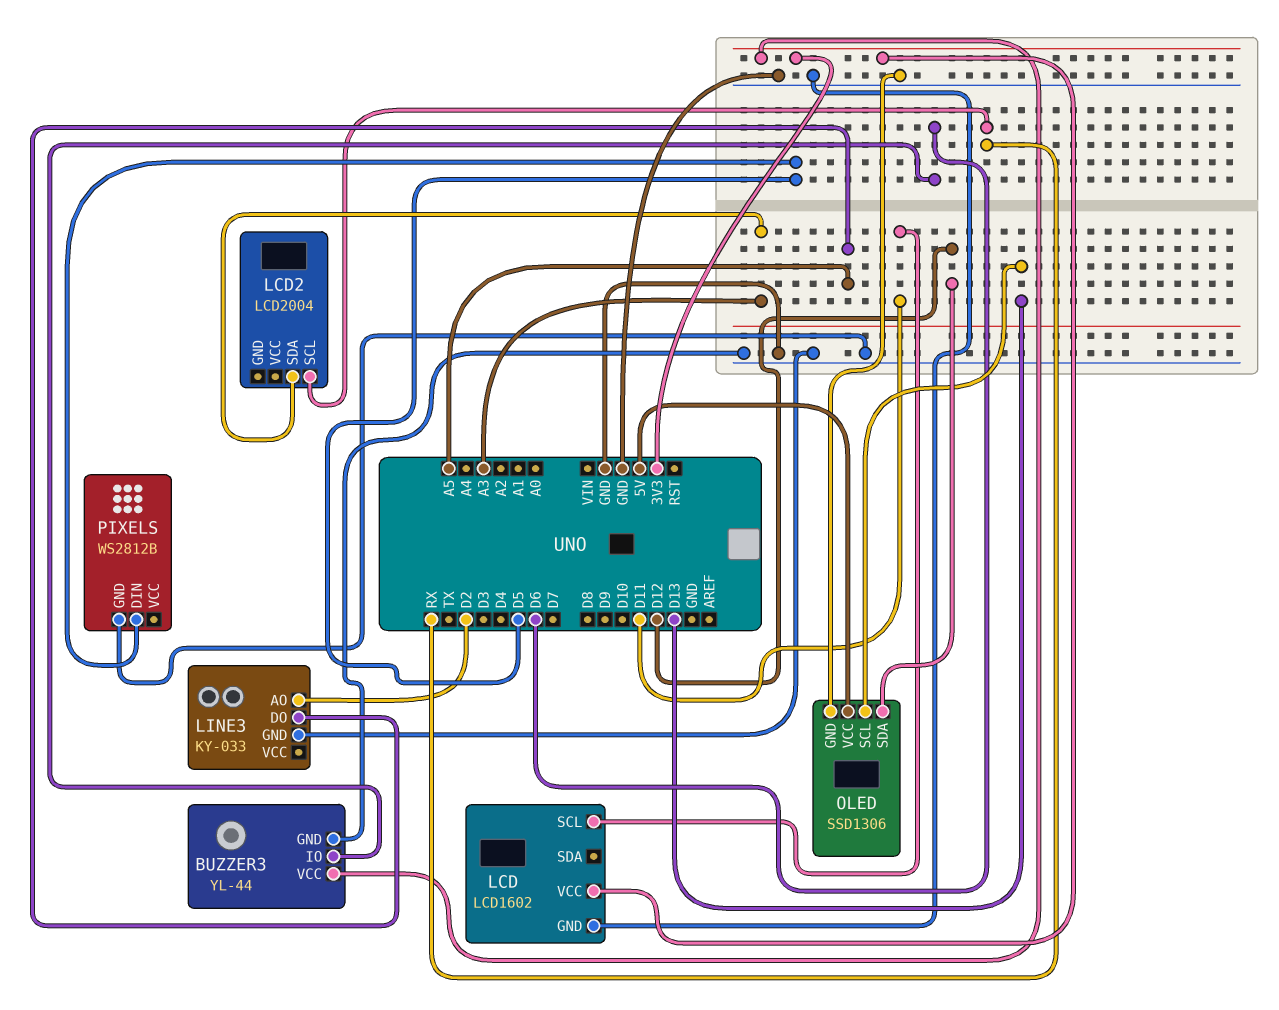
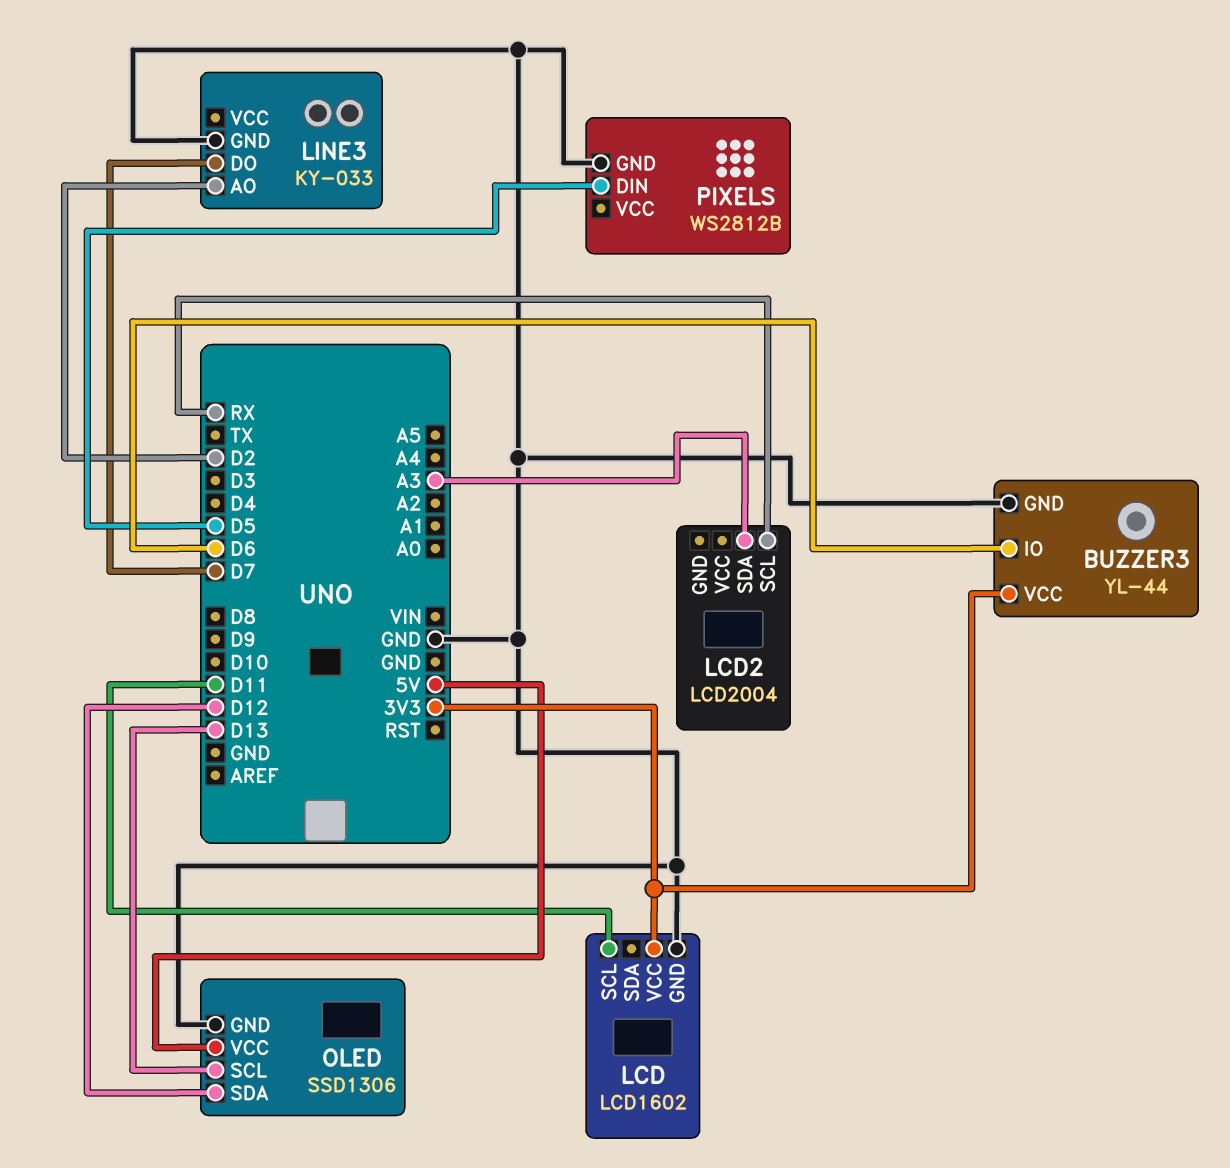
LINE3 pin DO: A5 -> D7

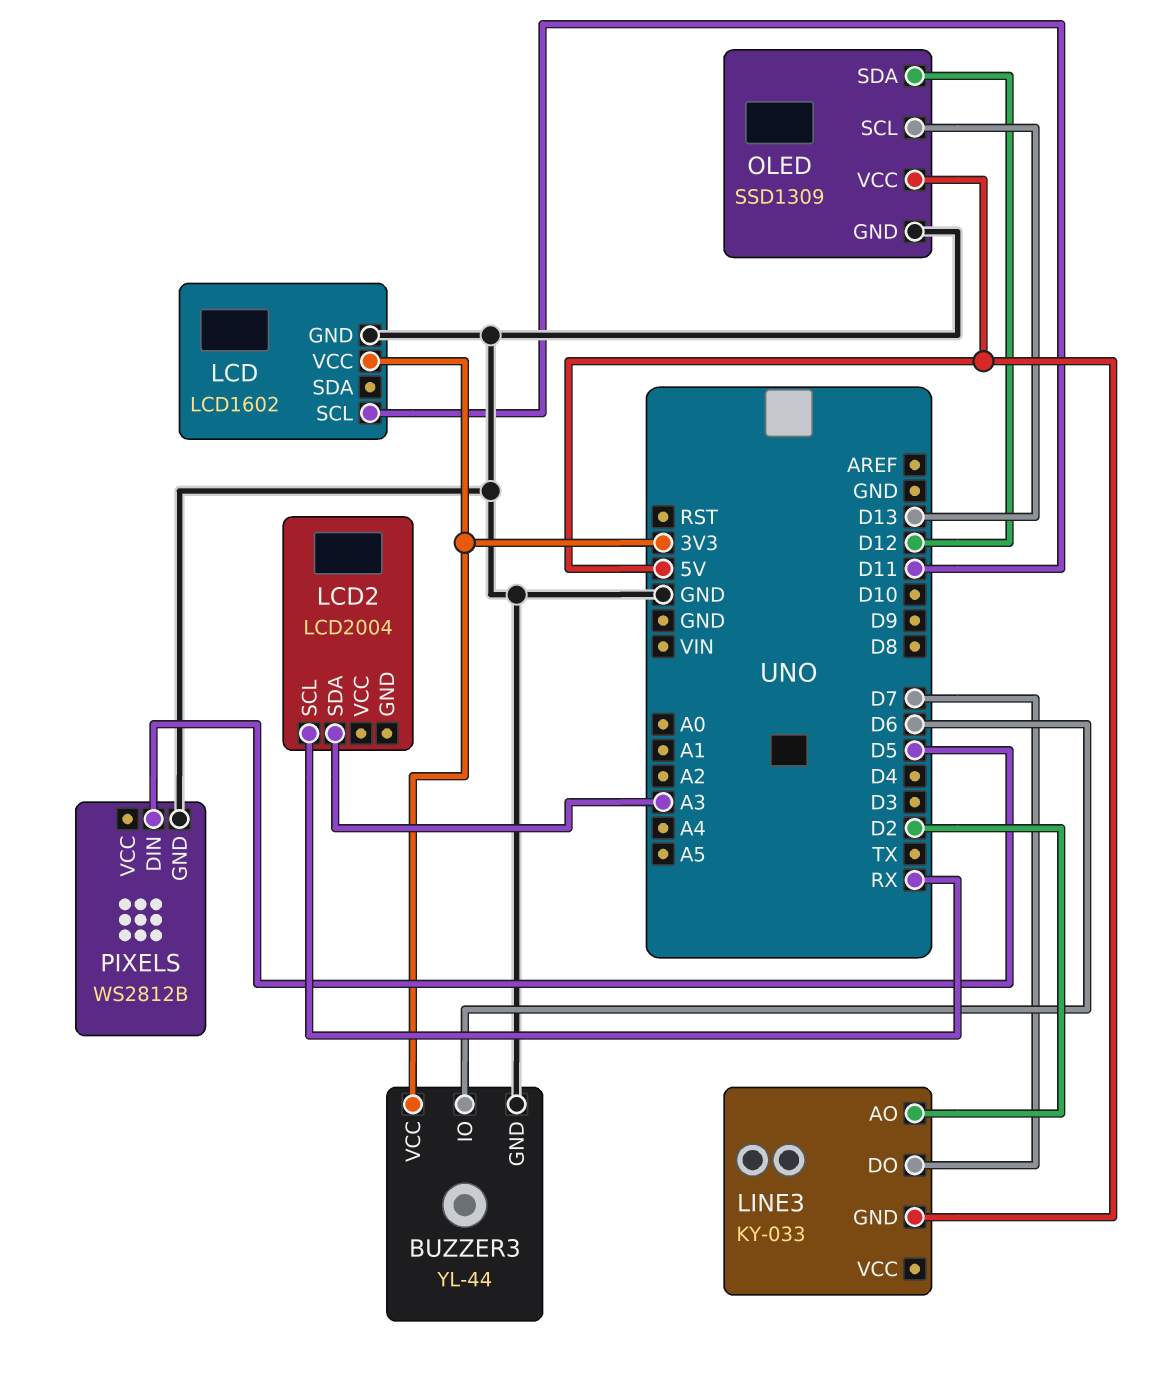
LINE3 pin GND: GND -> 5V
OLED: SSD1306 -> SSD1309

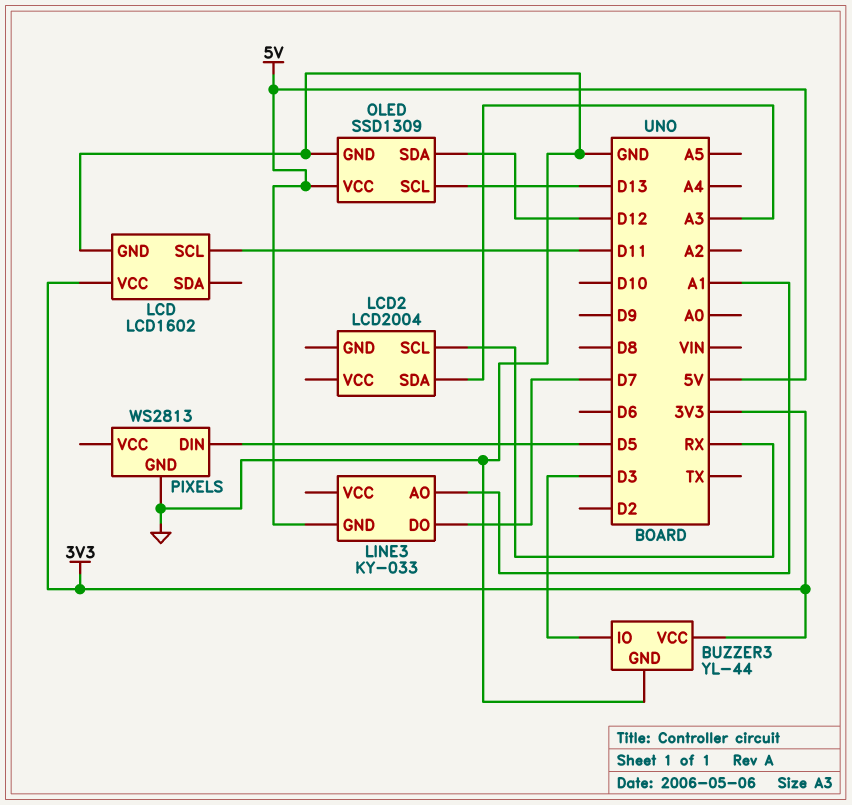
BUZZER3 pin IO: D6 -> D3
LINE3 pin AO: D2 -> A1
PIXELS: WS2812B -> WS2813

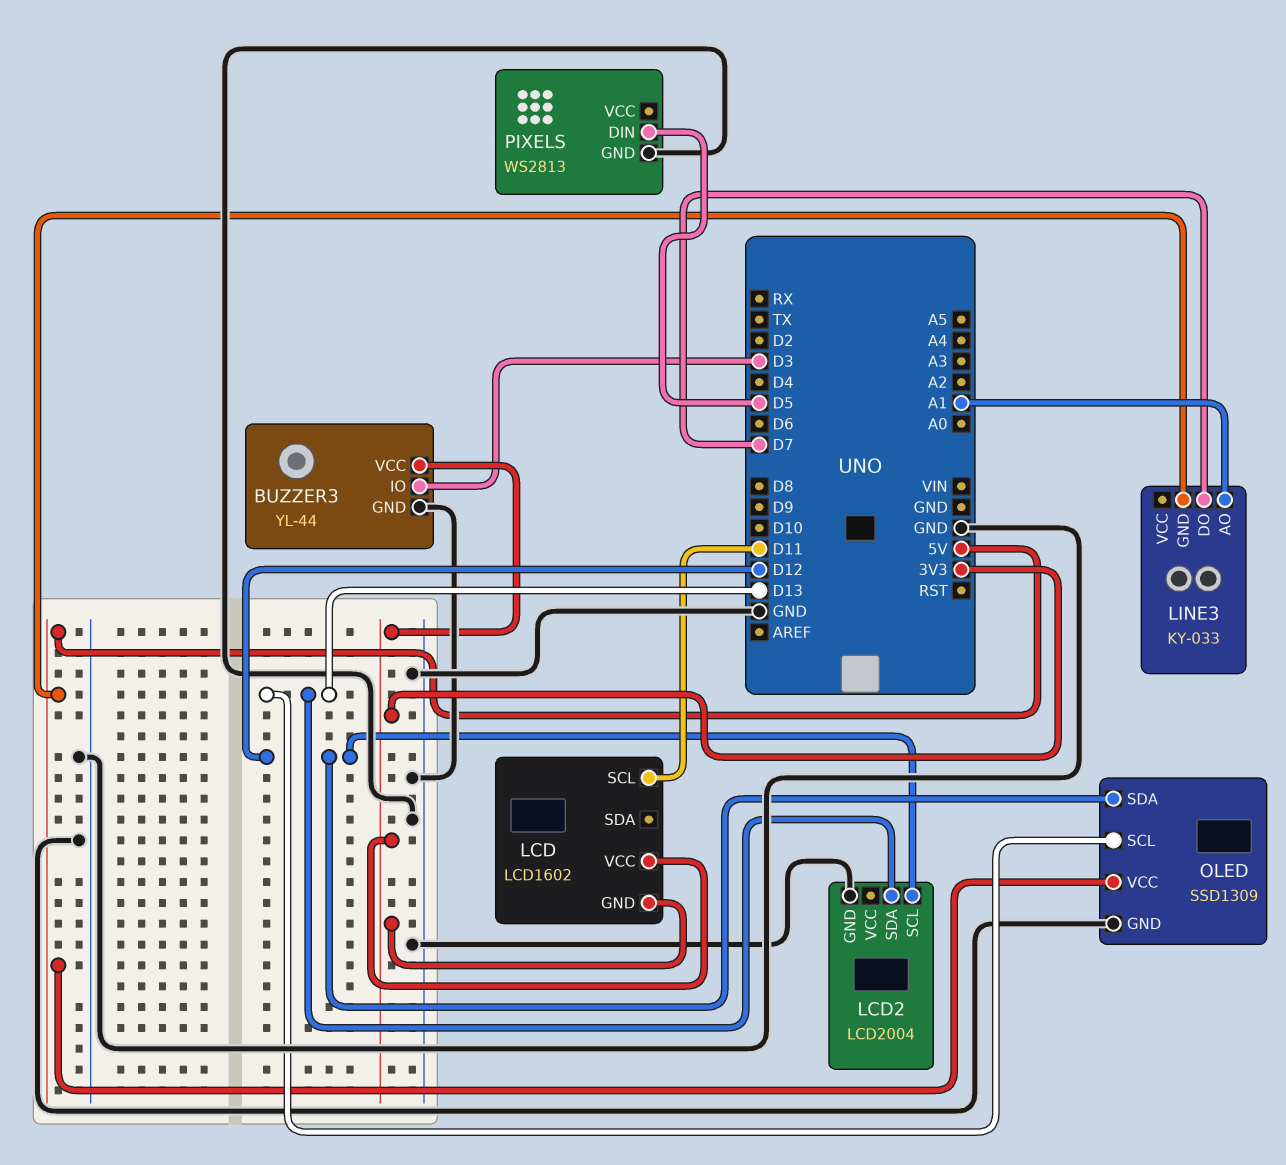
LCD pin GND: GND -> 3V3
LCD2 pin GND: none -> GND
LCD2 pin SCL: RX -> D12
LCD2 pin SDA: A3 -> D13

